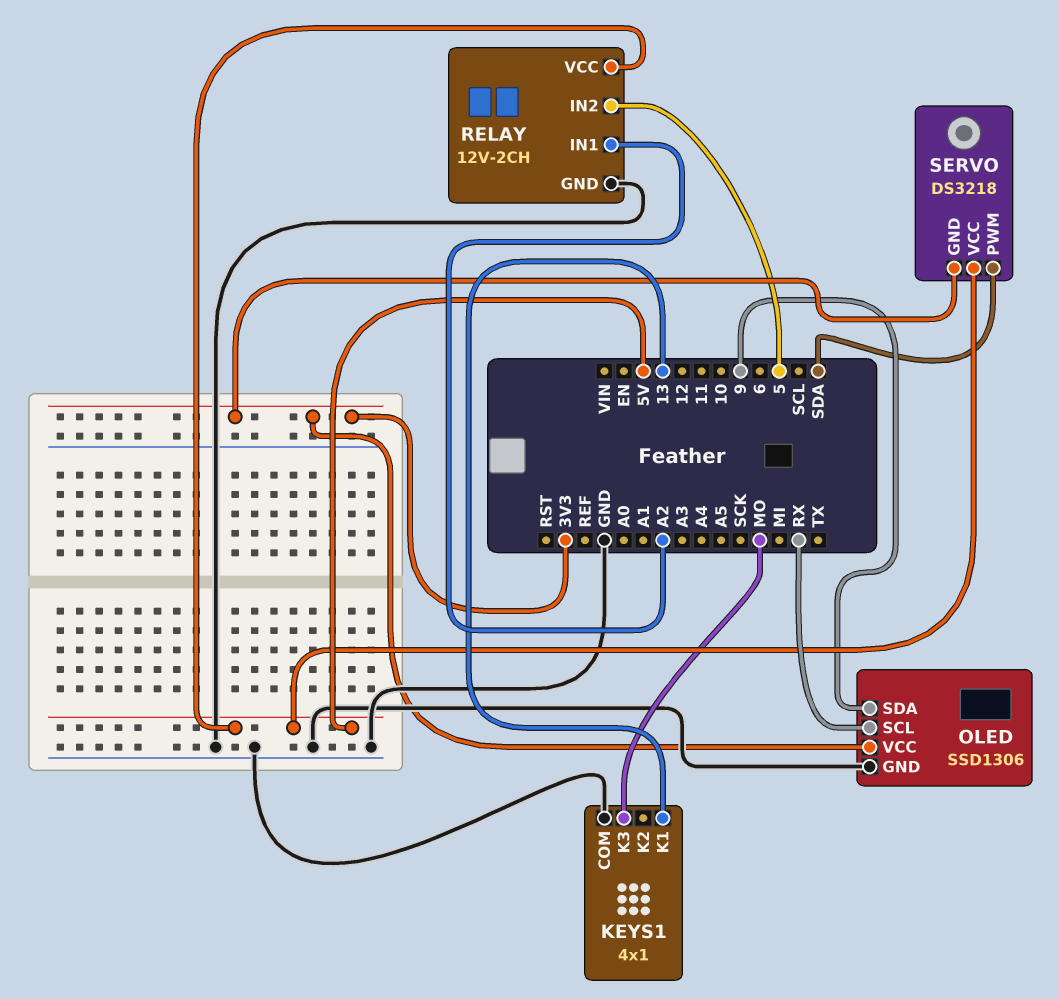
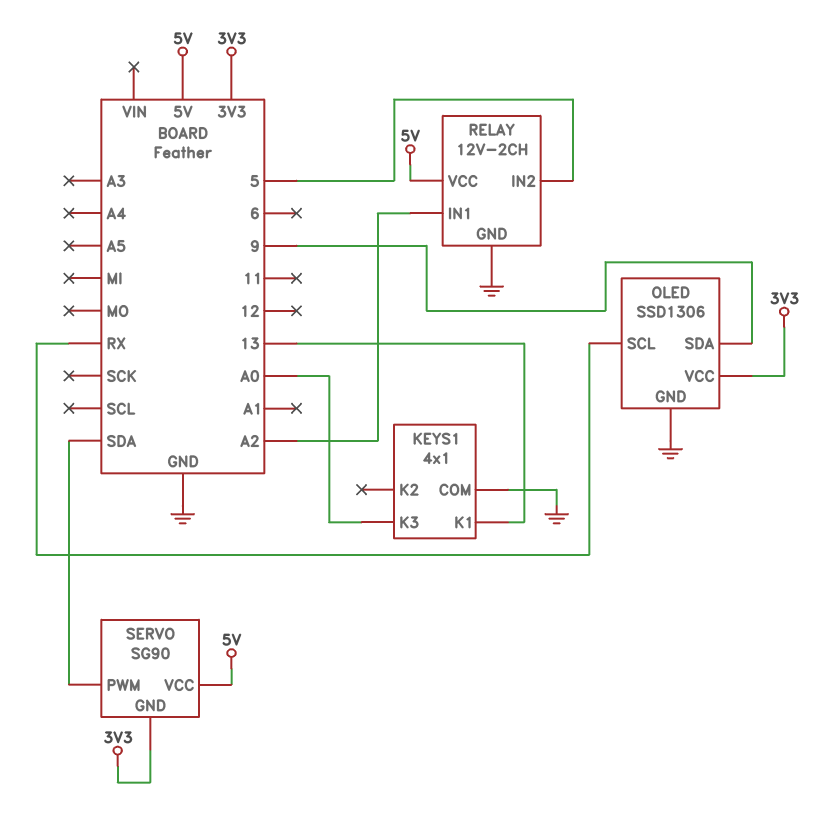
KEYS1 pin K3: MO -> A0
SERVO: DS3218 -> SG90

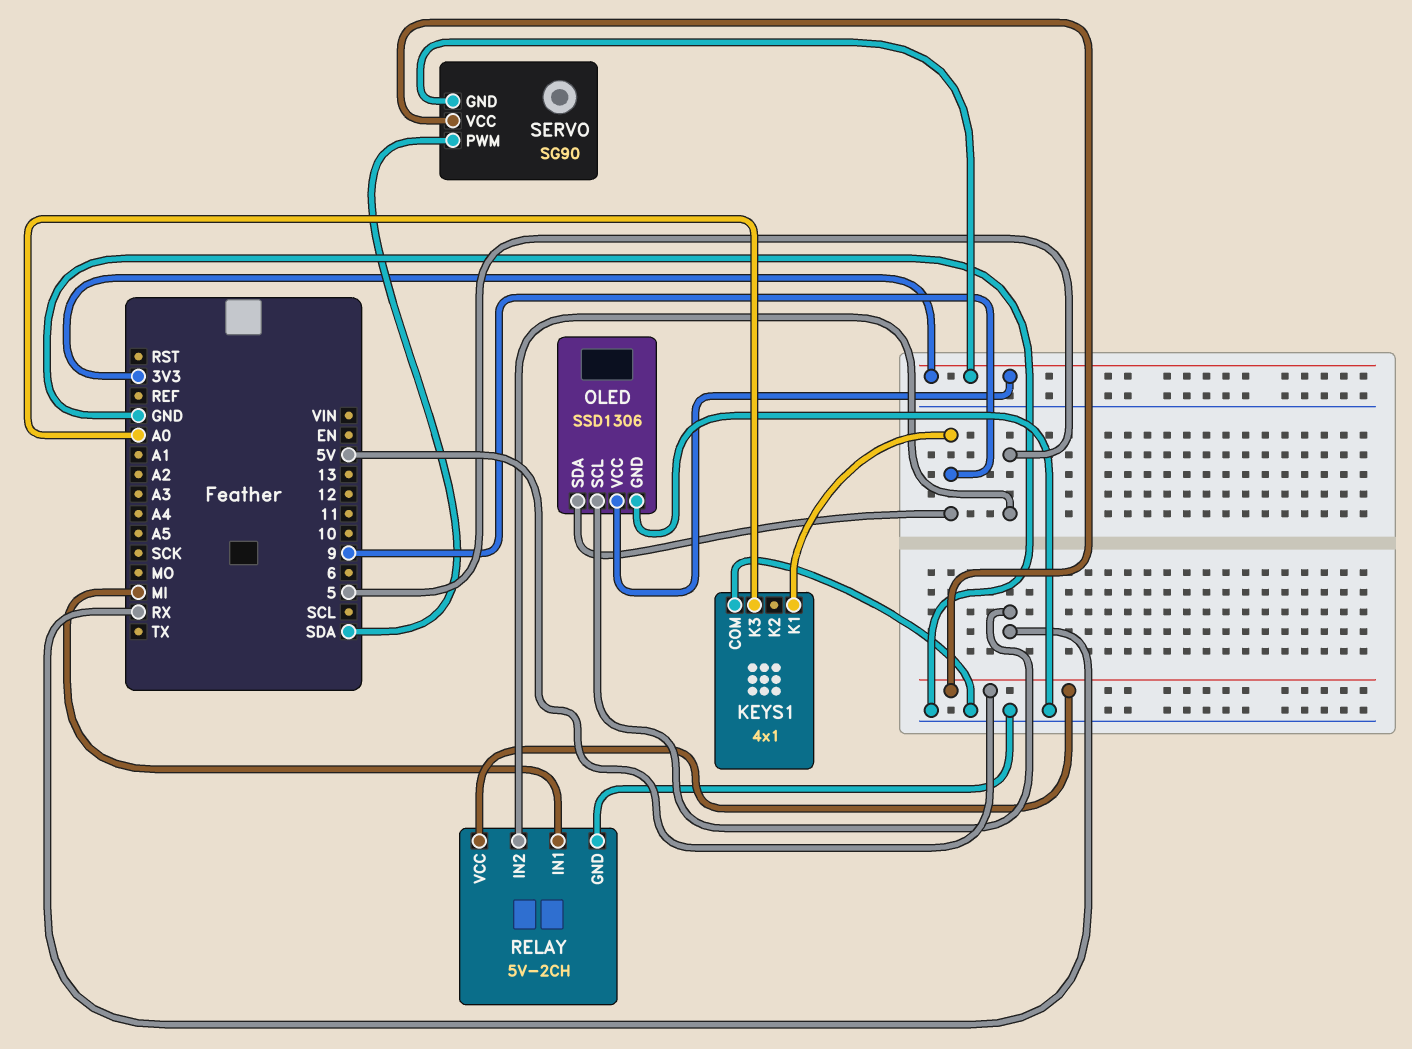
KEYS1 pin K1: 13 -> 9
RELAY: 12V-2CH -> 5V-2CH
RELAY pin IN1: A2 -> MI

